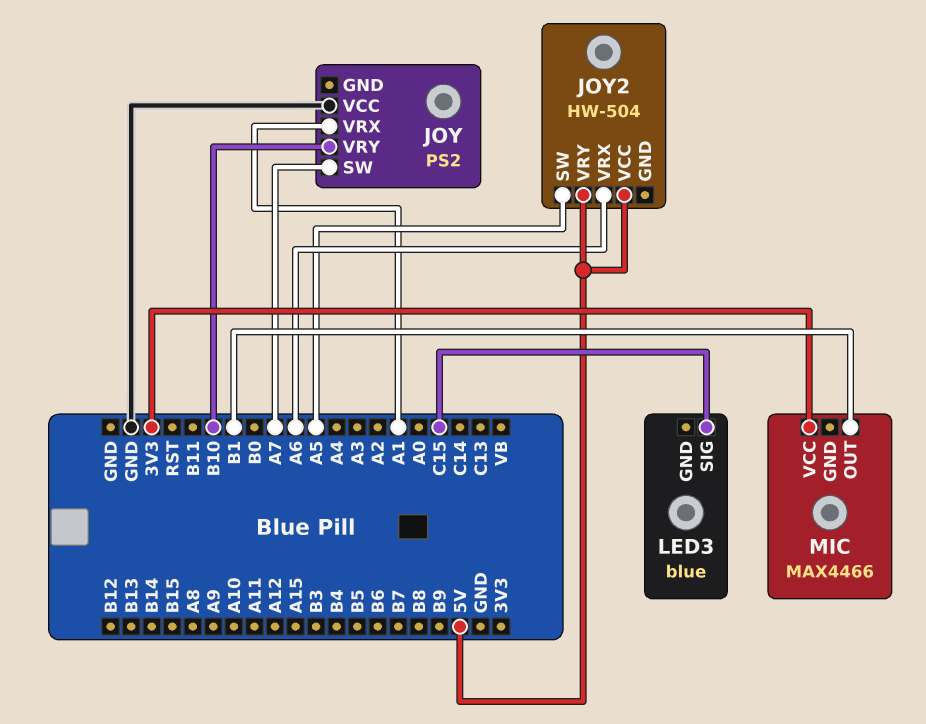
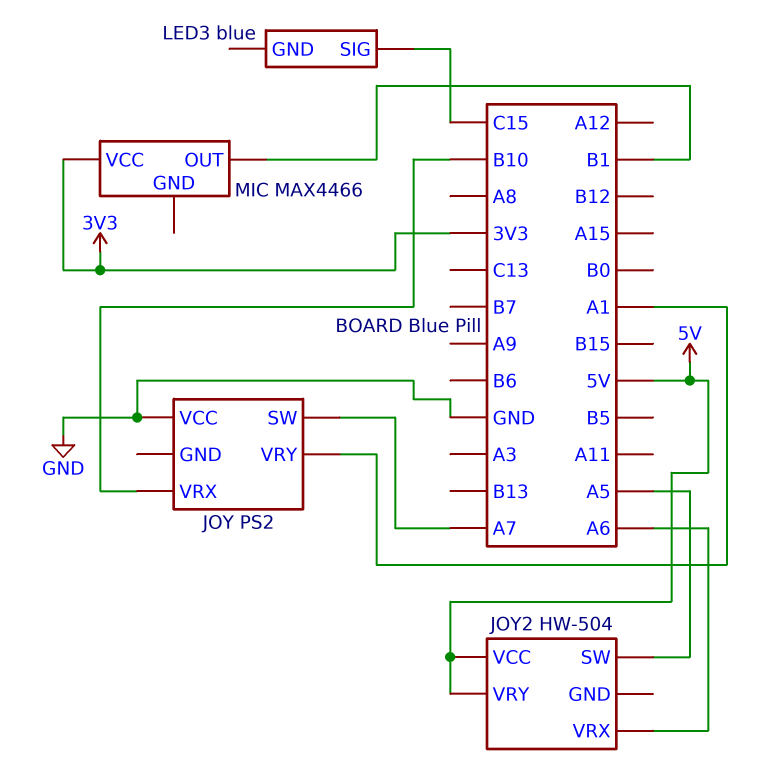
JOY pin VRX: A1 -> B10
JOY pin VRY: B10 -> A1

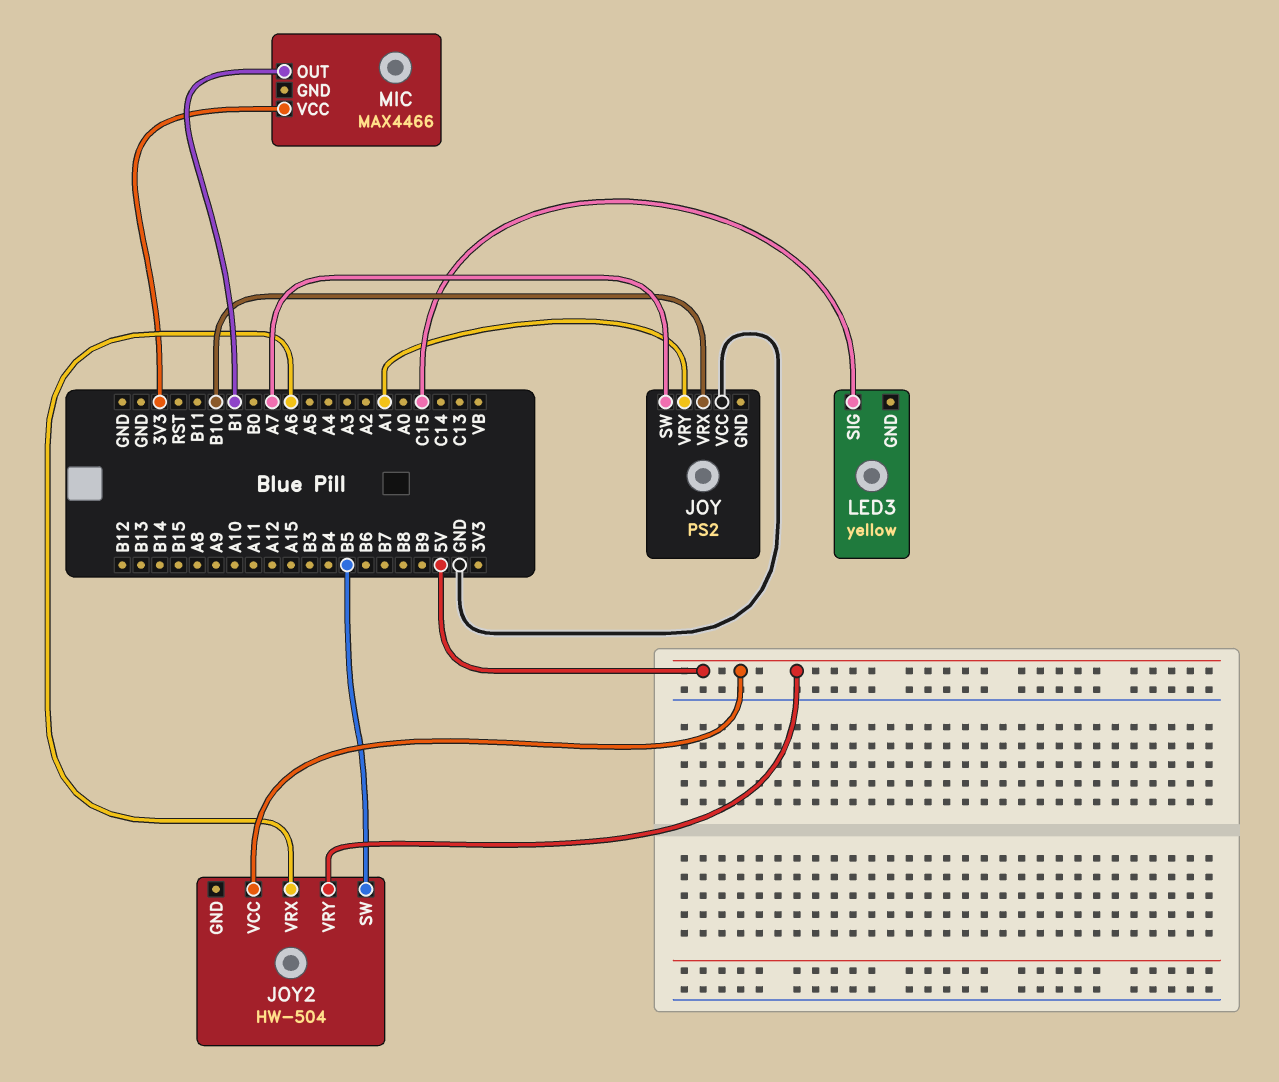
JOY2 pin SW: A5 -> B5
LED3: blue -> yellow

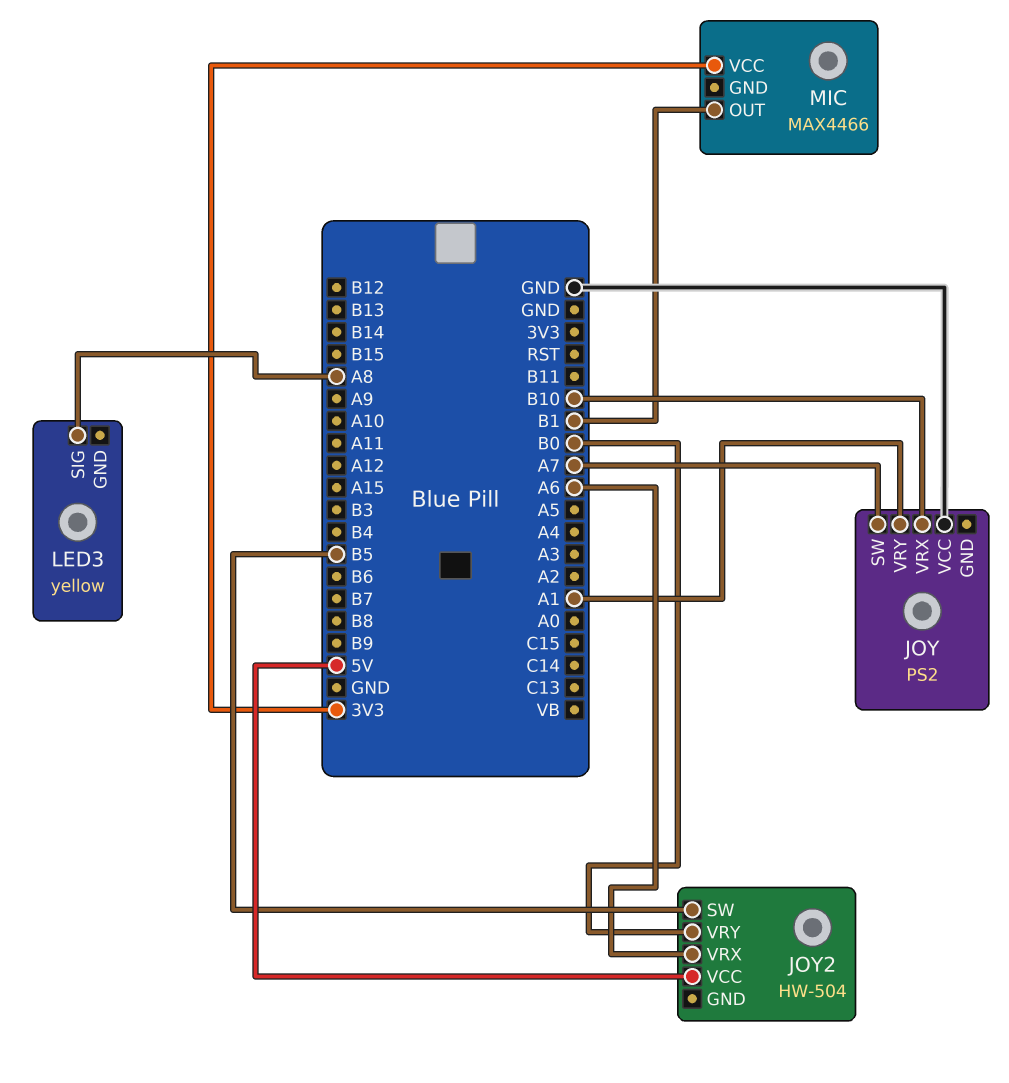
JOY2 pin VRY: 5V -> B0
LED3 pin SIG: C15 -> A8

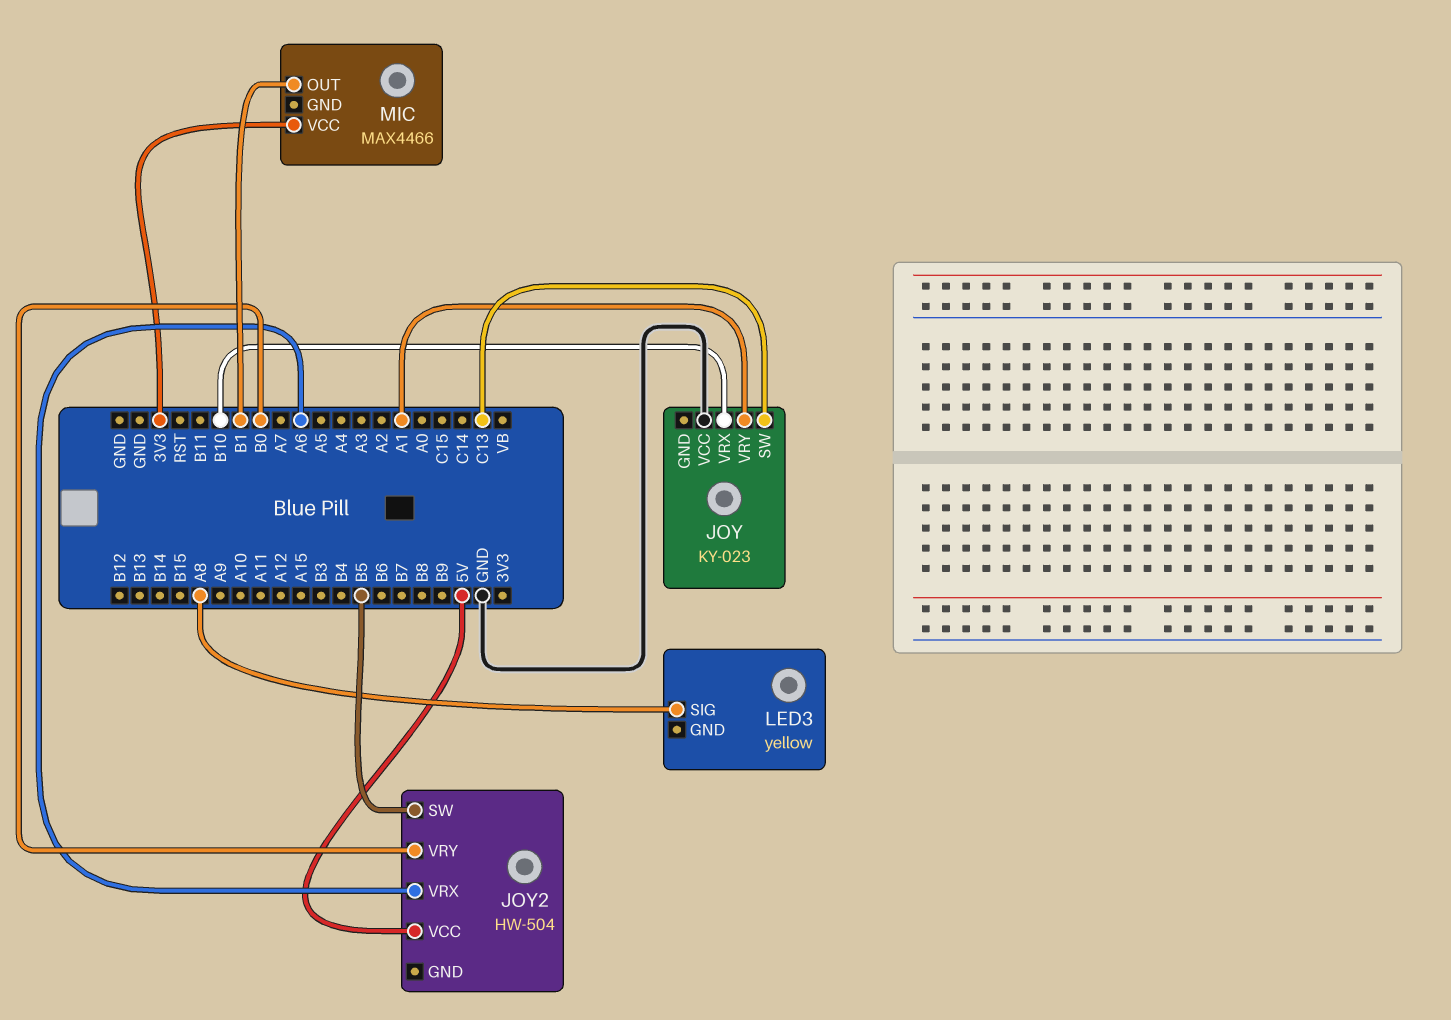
JOY: PS2 -> KY-023
JOY pin SW: A7 -> C13

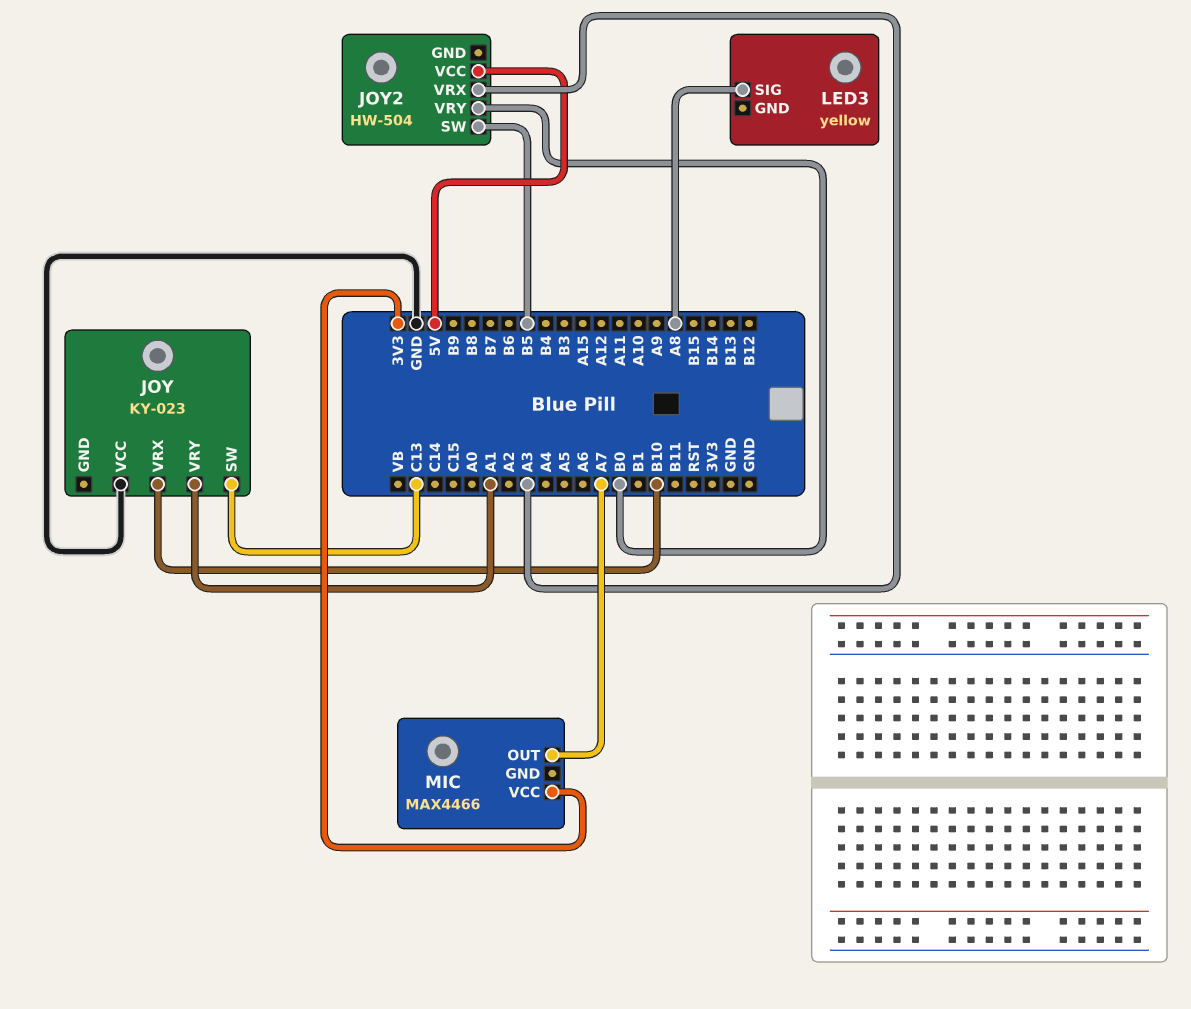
JOY2 pin VRX: A6 -> A3
MIC pin OUT: B1 -> A7

